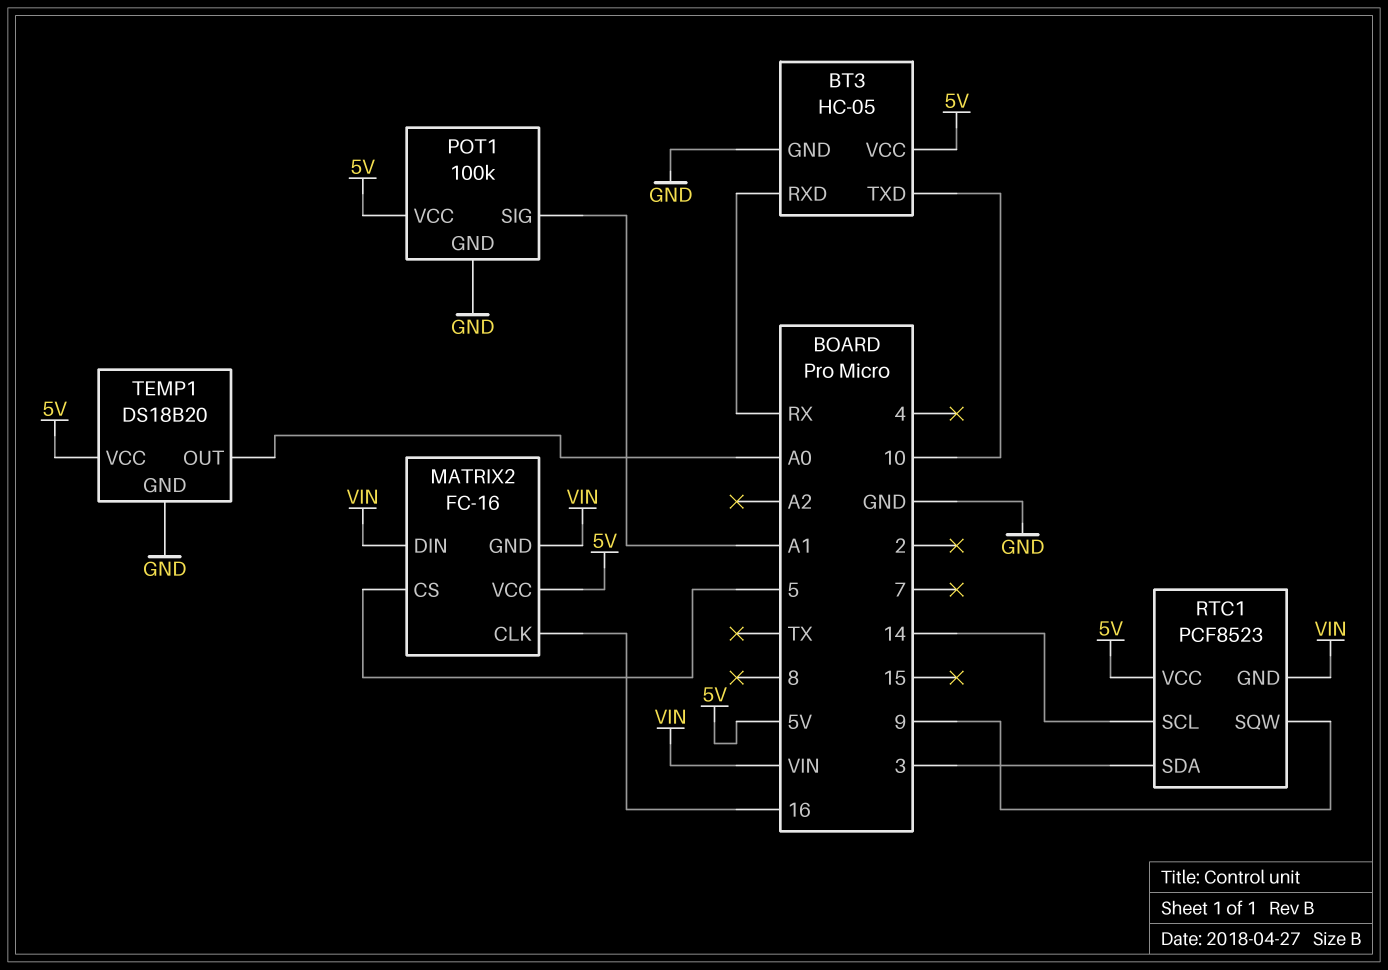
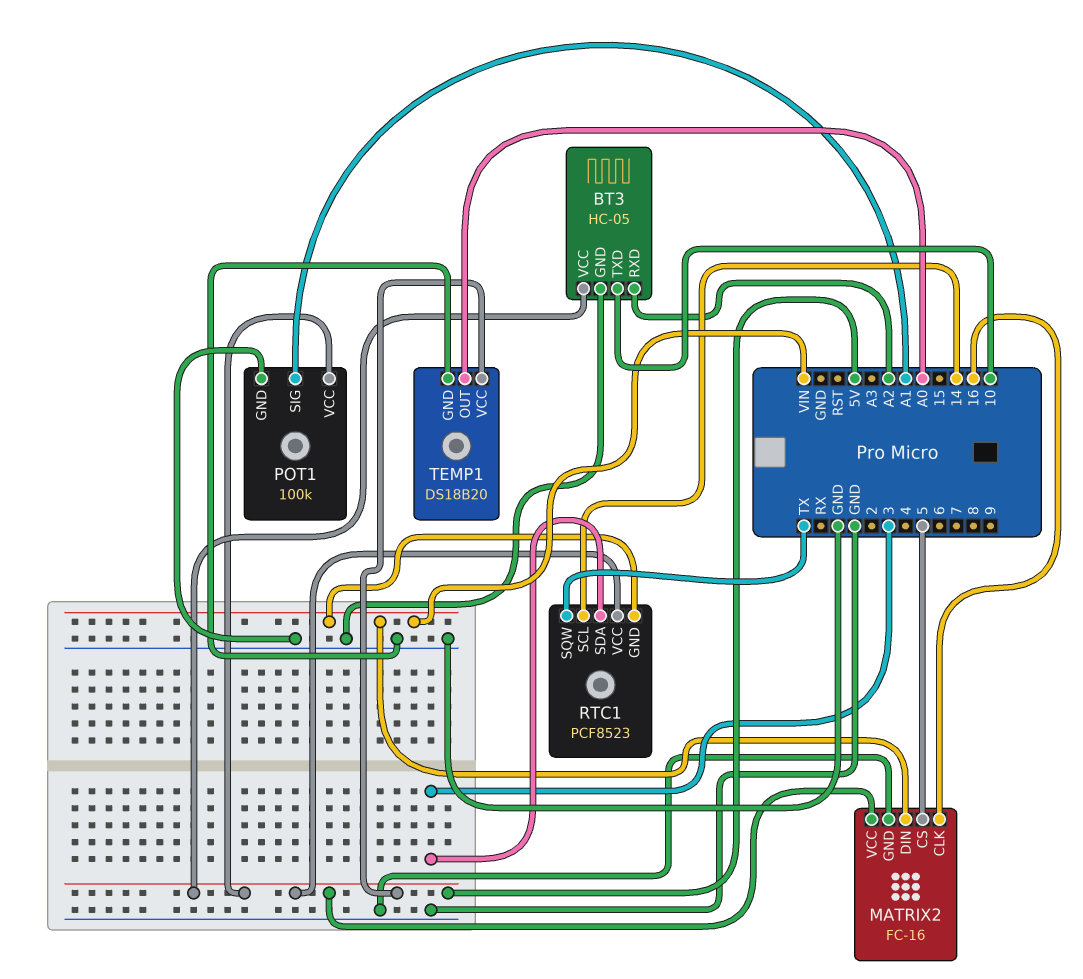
BT3 pin RXD: RX -> A2
MATRIX2 pin GND: VIN -> GND
RTC1 pin SQW: 9 -> TX

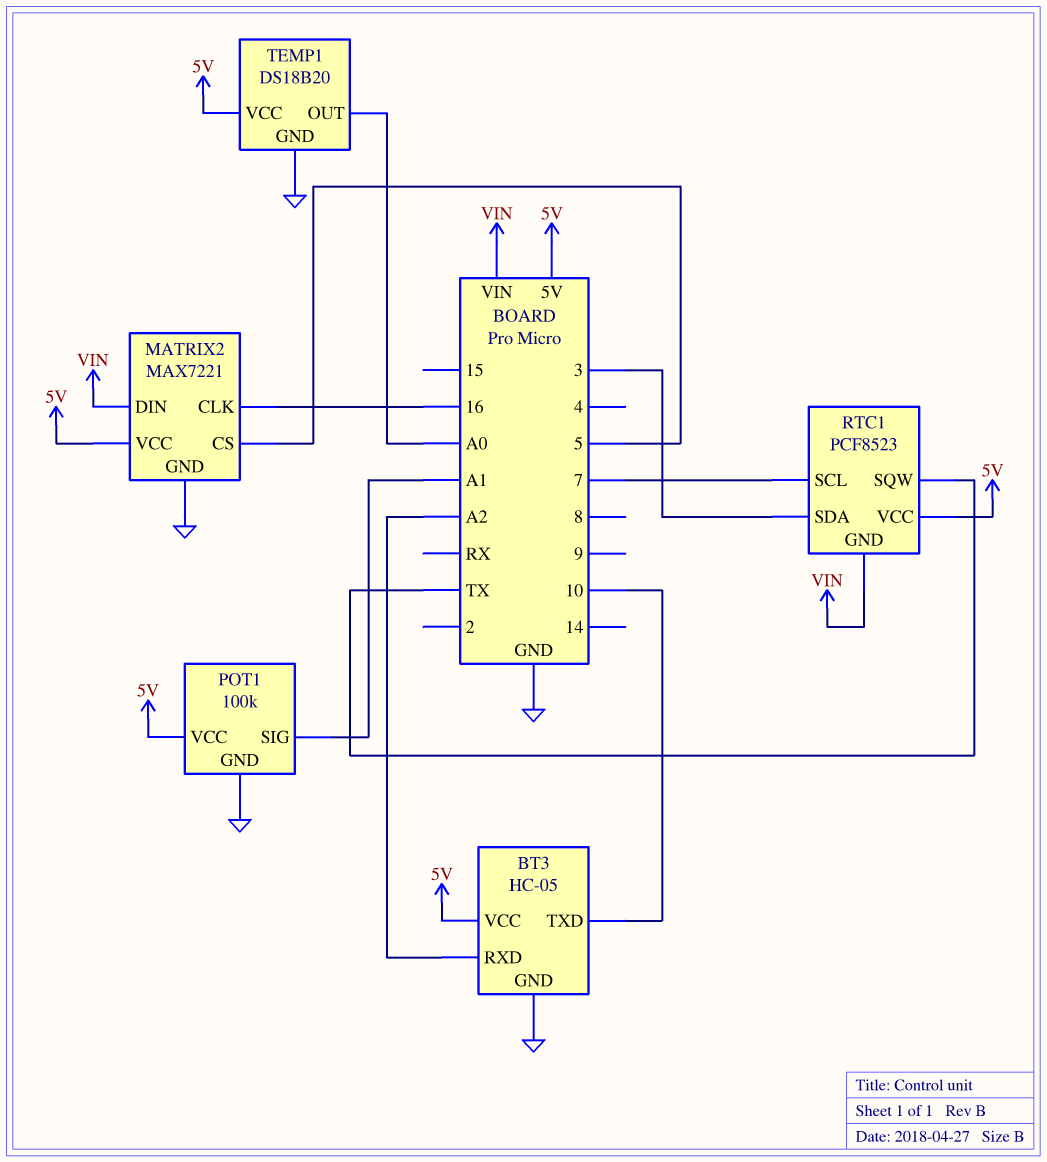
MATRIX2: FC-16 -> MAX7221
RTC1 pin SCL: 14 -> 7

